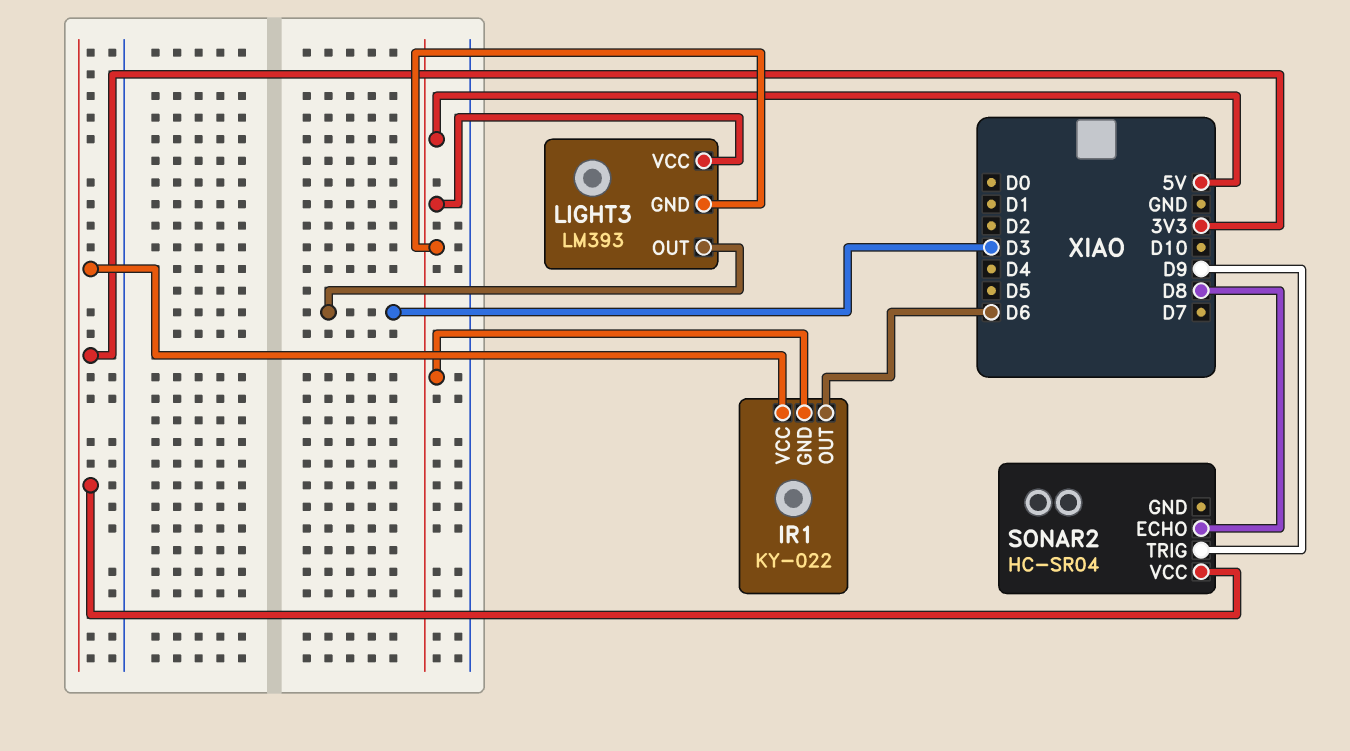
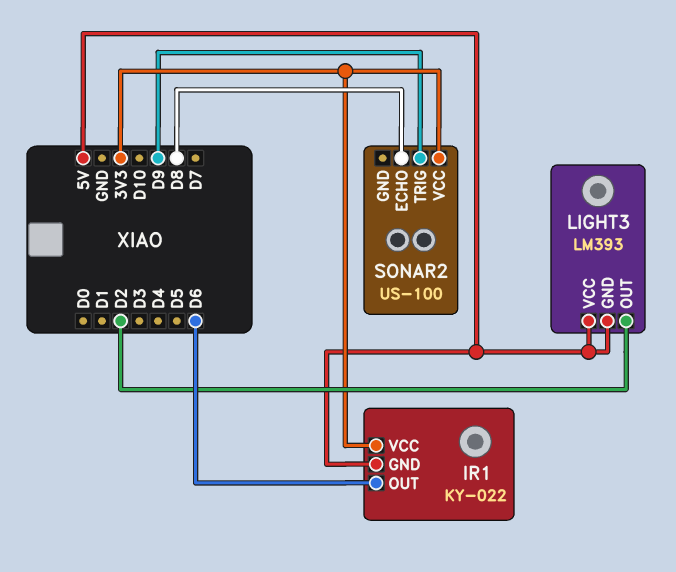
LIGHT3 pin OUT: D3 -> D2
SONAR2: HC-SR04 -> US-100

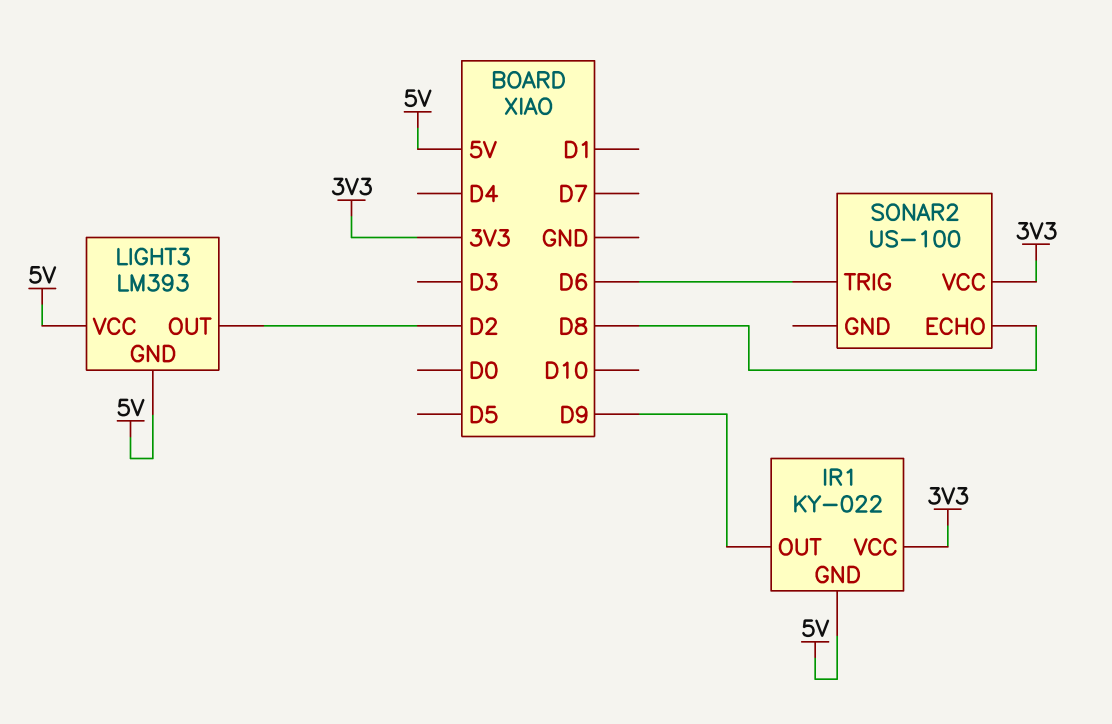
IR1 pin OUT: D6 -> D9
SONAR2 pin TRIG: D9 -> D6

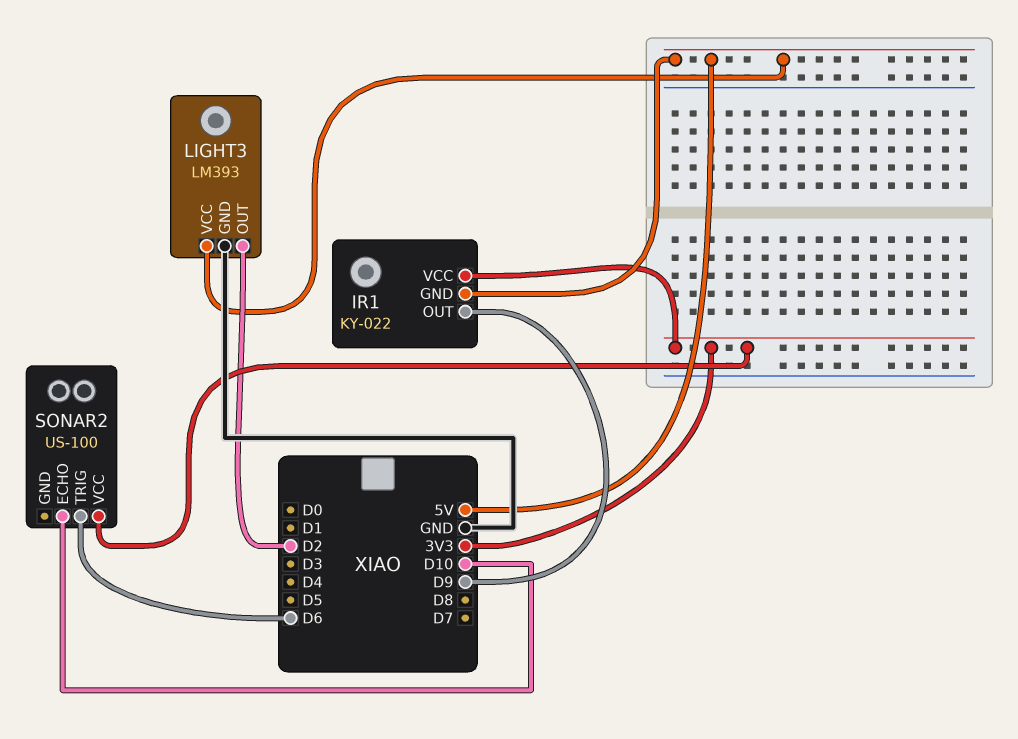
LIGHT3 pin GND: 5V -> GND
SONAR2 pin ECHO: D8 -> D10

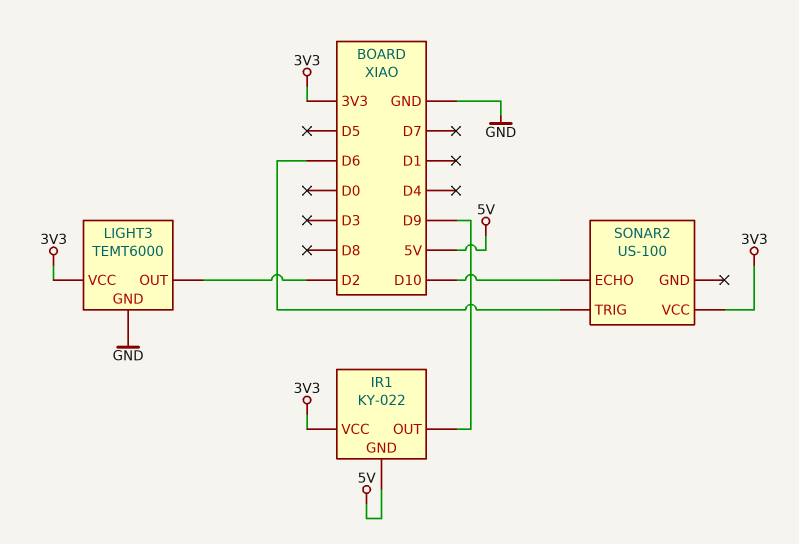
LIGHT3: LM393 -> TEMT6000
LIGHT3 pin VCC: 5V -> 3V3

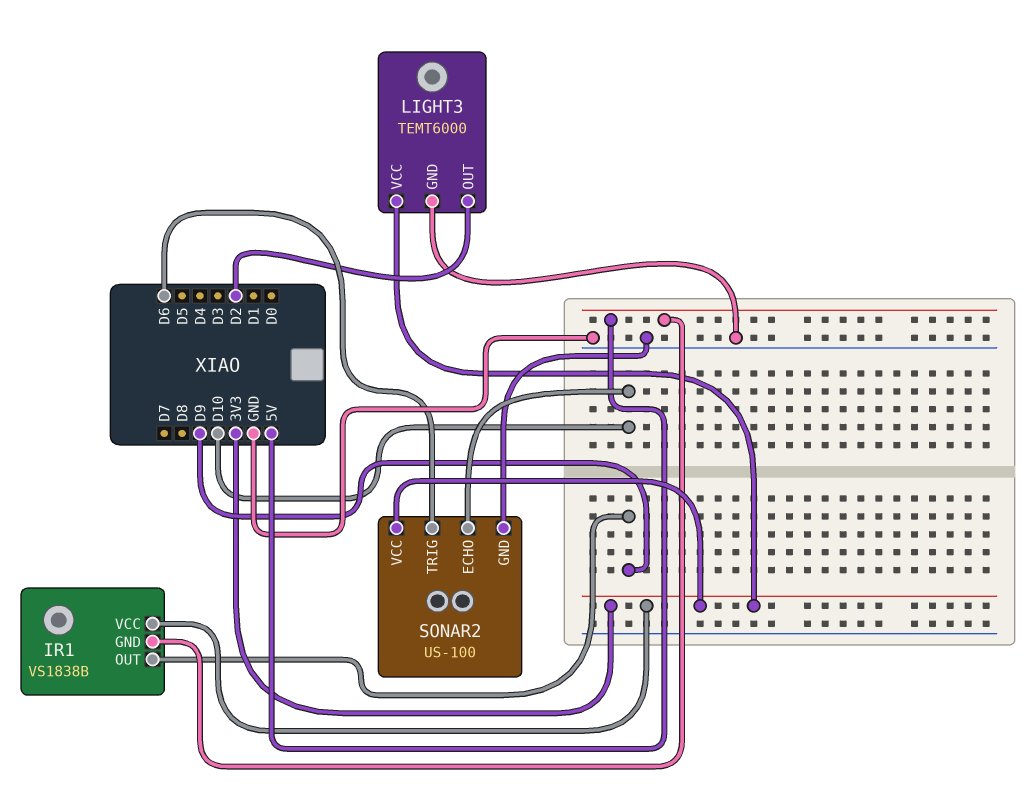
IR1: KY-022 -> VS1838B
SONAR2 pin GND: none -> GND

